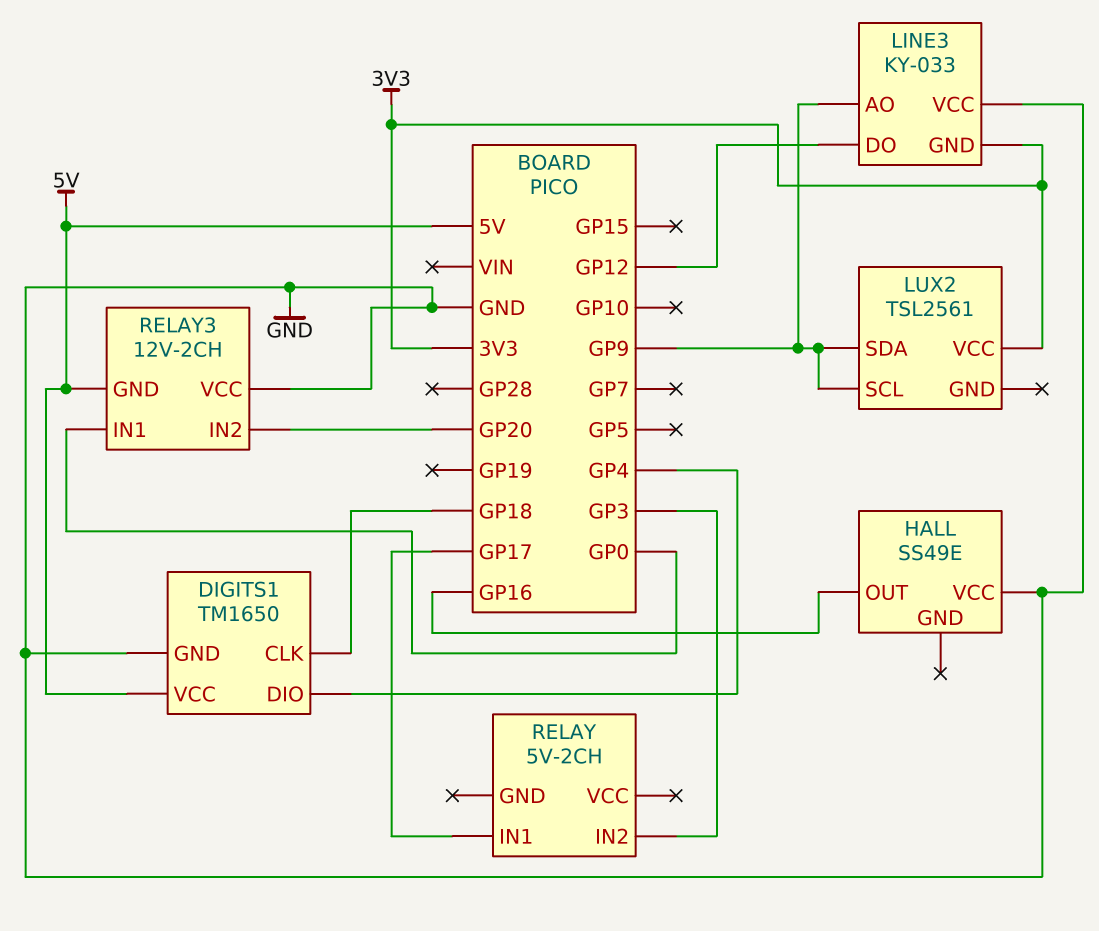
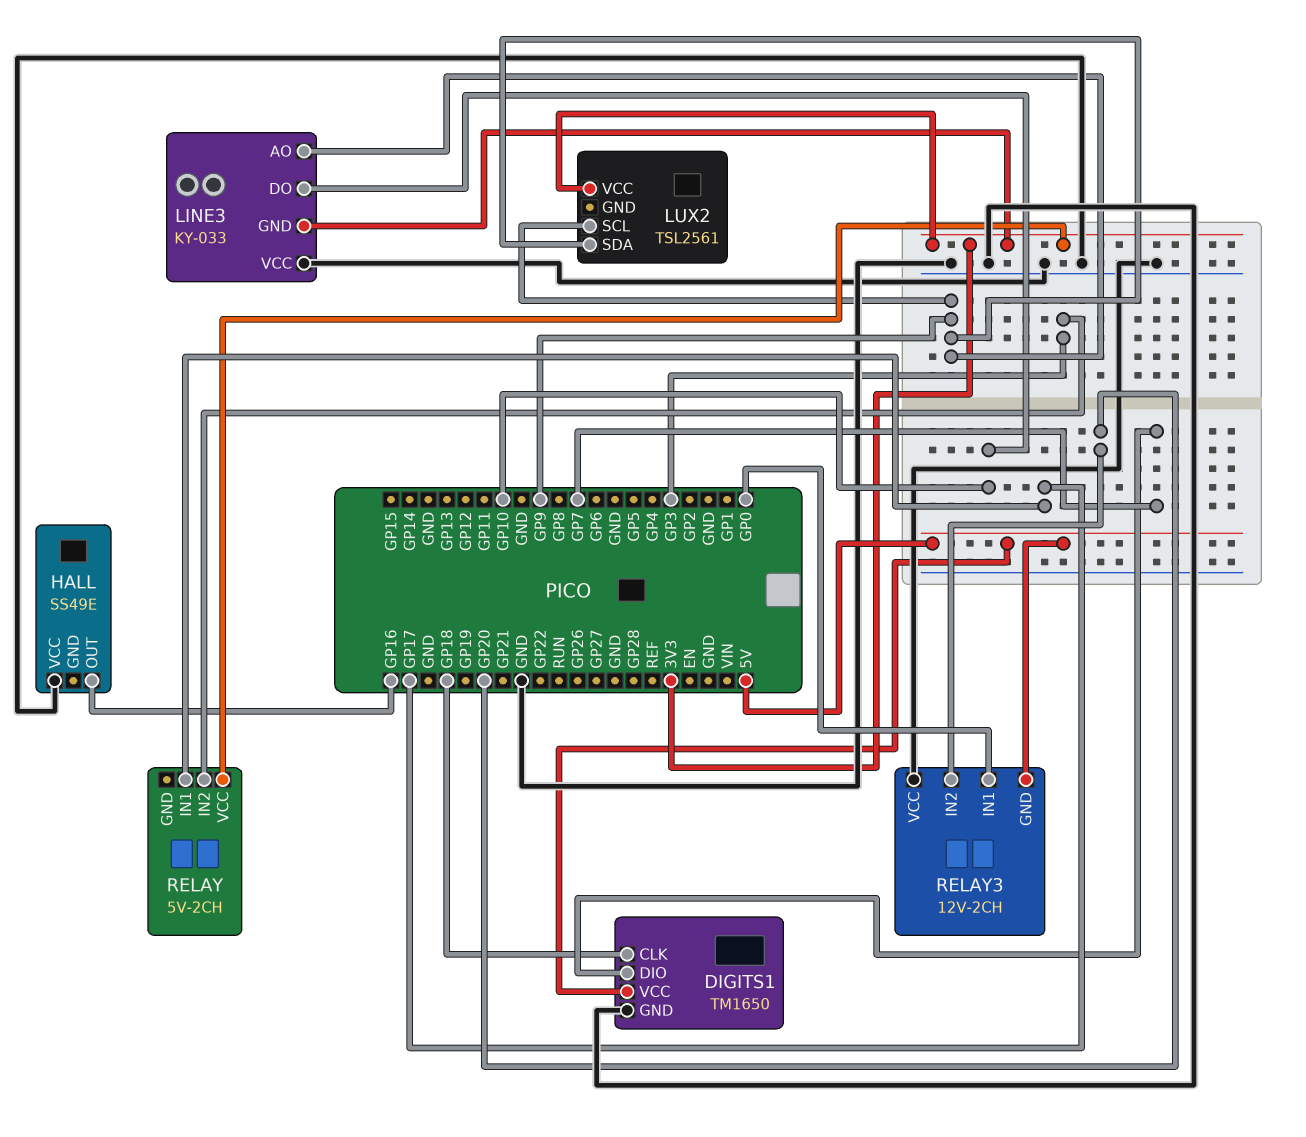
DIGITS1 pin DIO: GP4 -> GP7
LINE3 pin DO: GP12 -> GP10
RELAY pin VCC: none -> 3V3

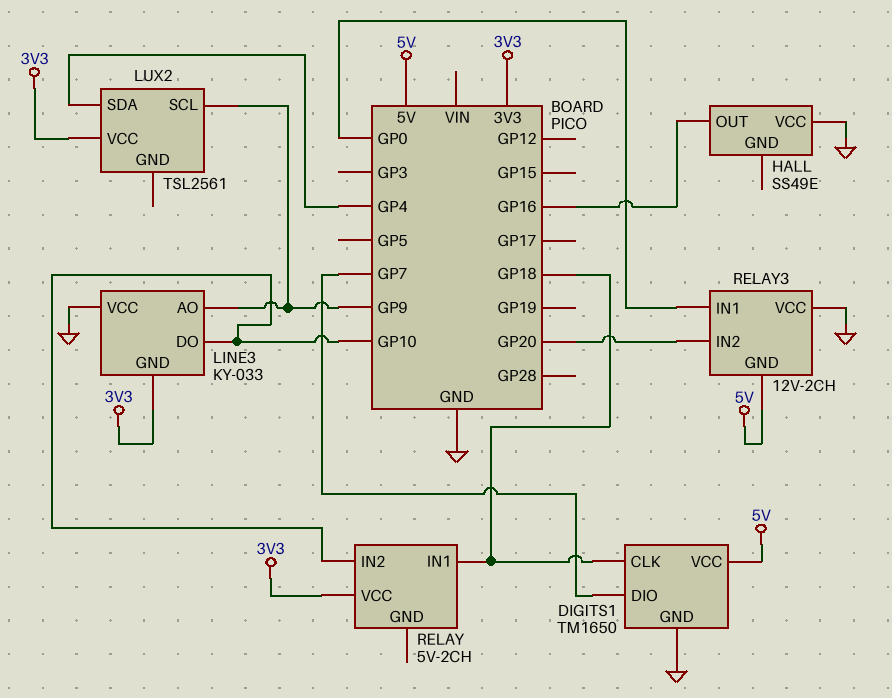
LUX2 pin SDA: GP9 -> GP4
RELAY pin IN1: GP17 -> GP18
RELAY pin IN2: GP3 -> GP10

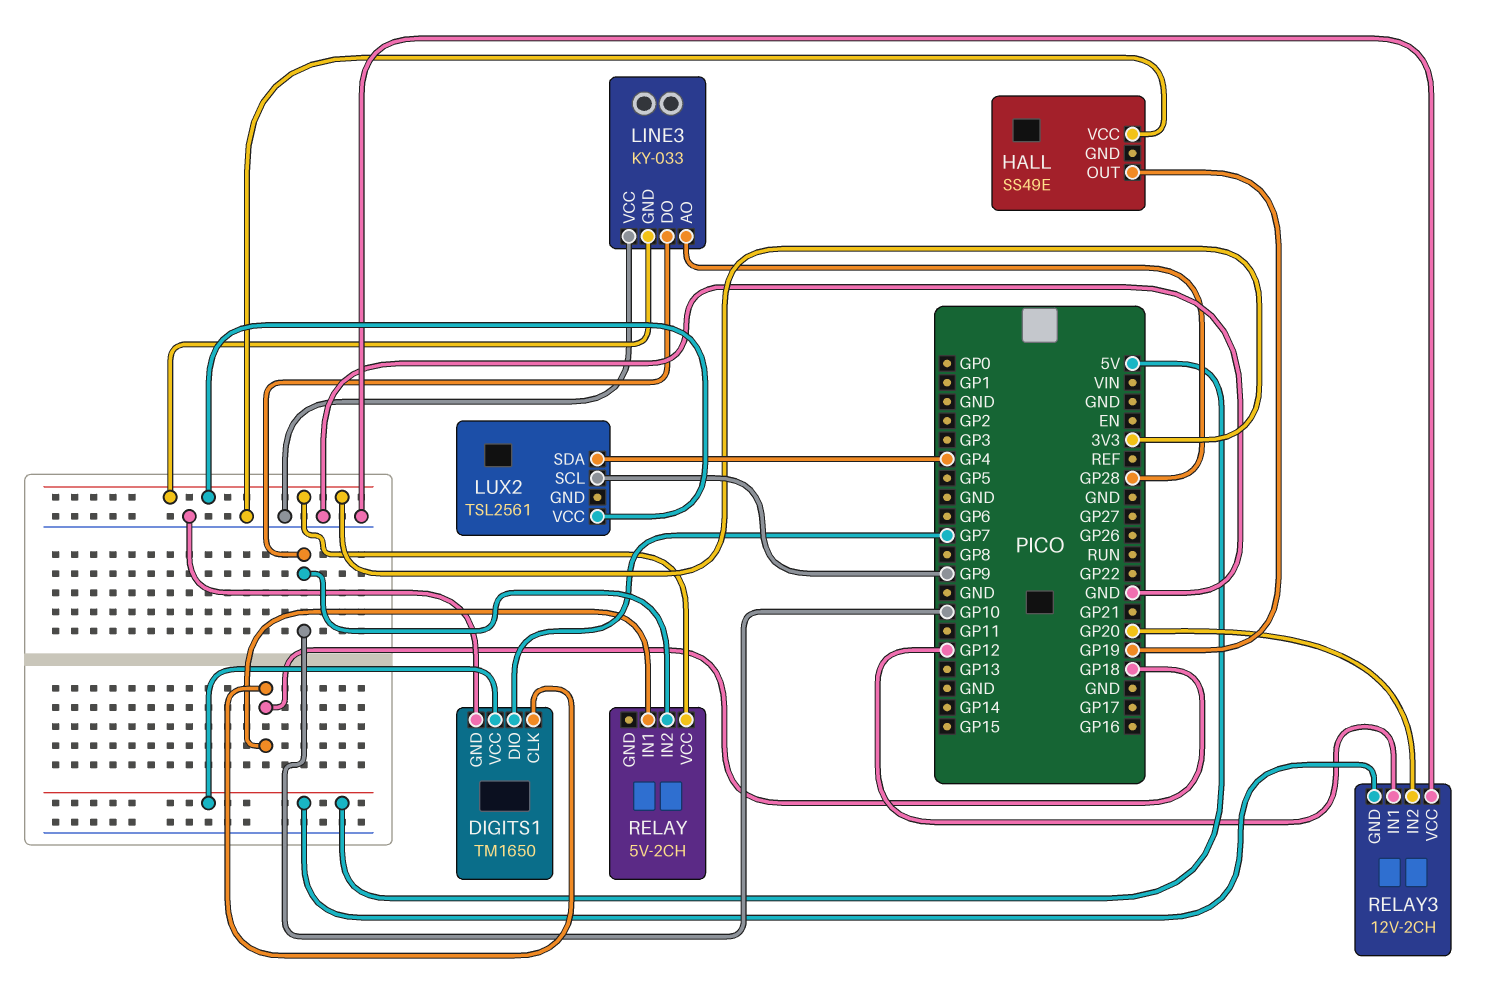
HALL pin OUT: GP16 -> GP19
LINE3 pin AO: GP9 -> GP28
RELAY3 pin IN1: GP0 -> GP12

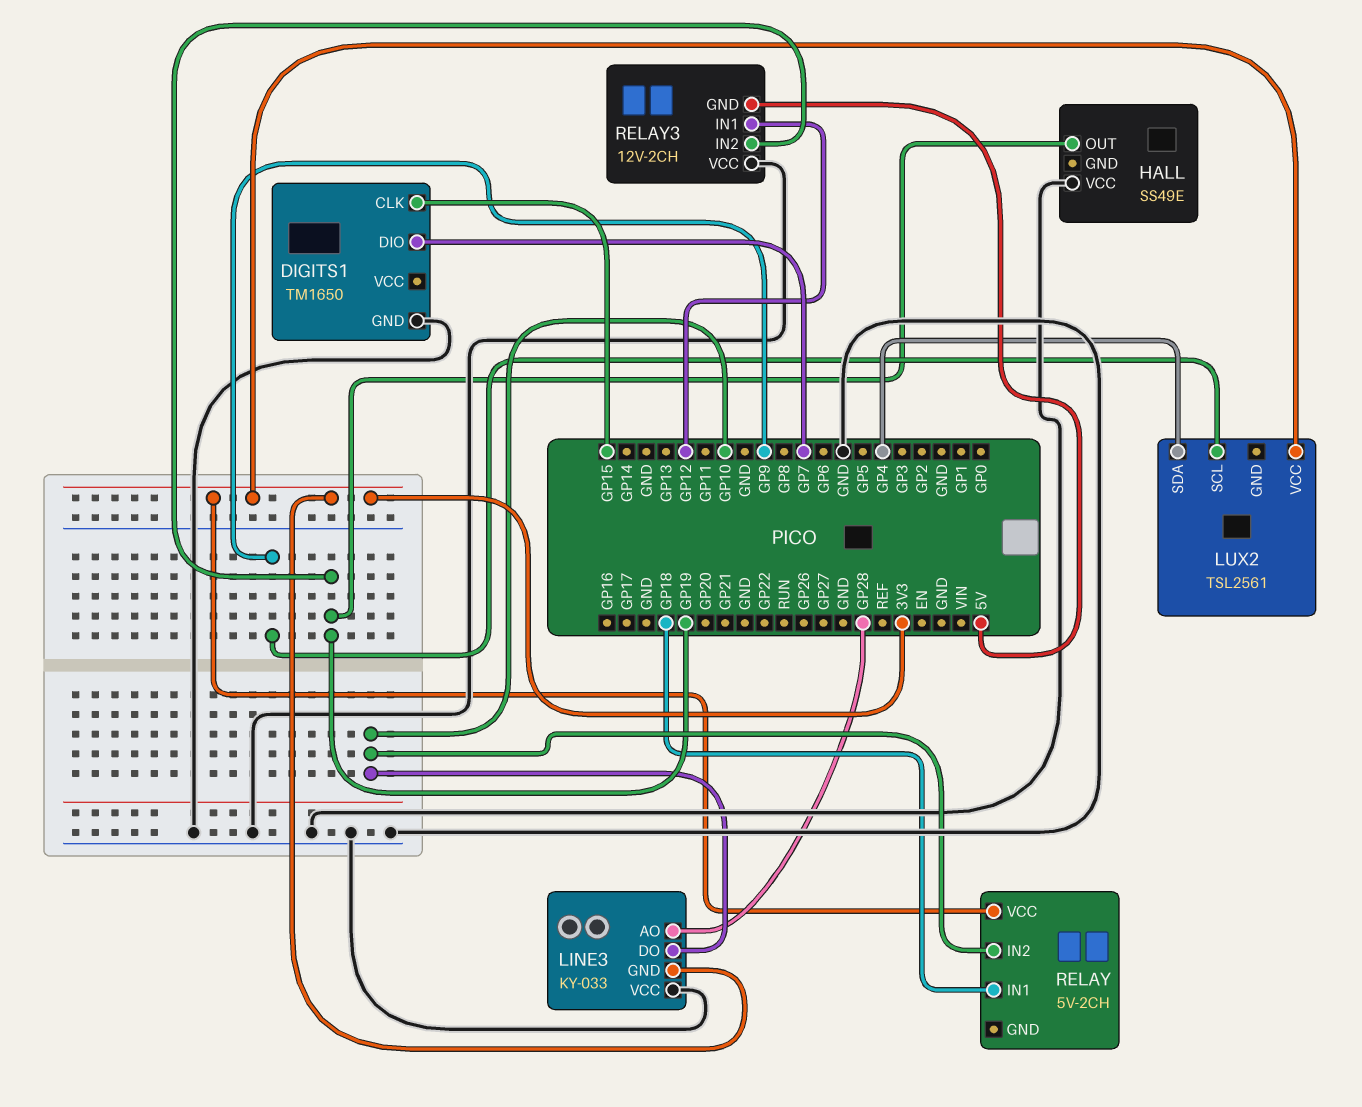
DIGITS1 pin CLK: GP18 -> GP15
DIGITS1 pin VCC: 5V -> none
RELAY3 pin IN2: GP20 -> GP19

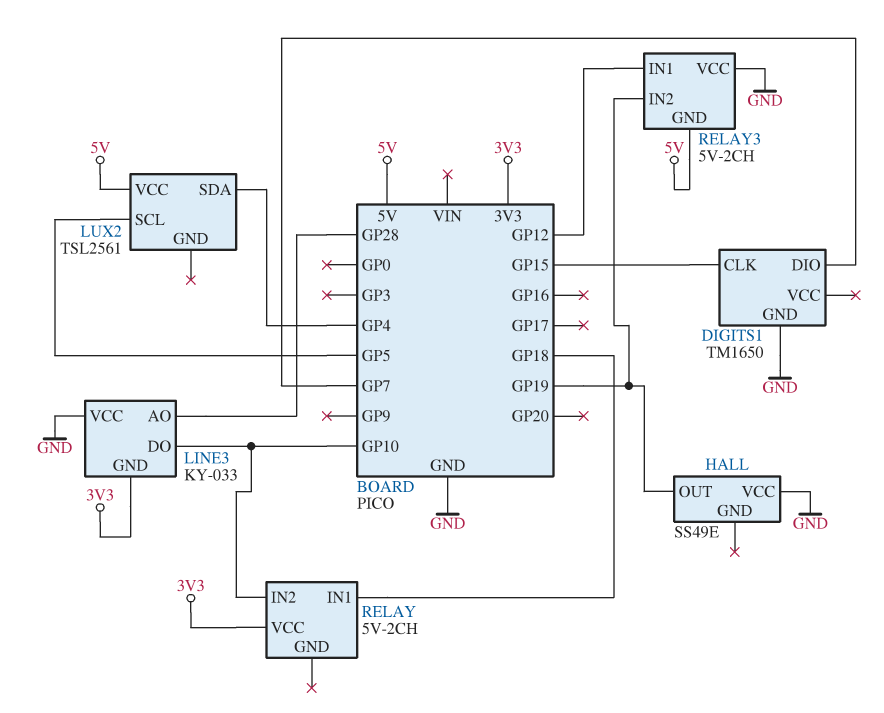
LUX2 pin SCL: GP9 -> GP5
LUX2 pin VCC: 3V3 -> 5V
RELAY3: 12V-2CH -> 5V-2CH

